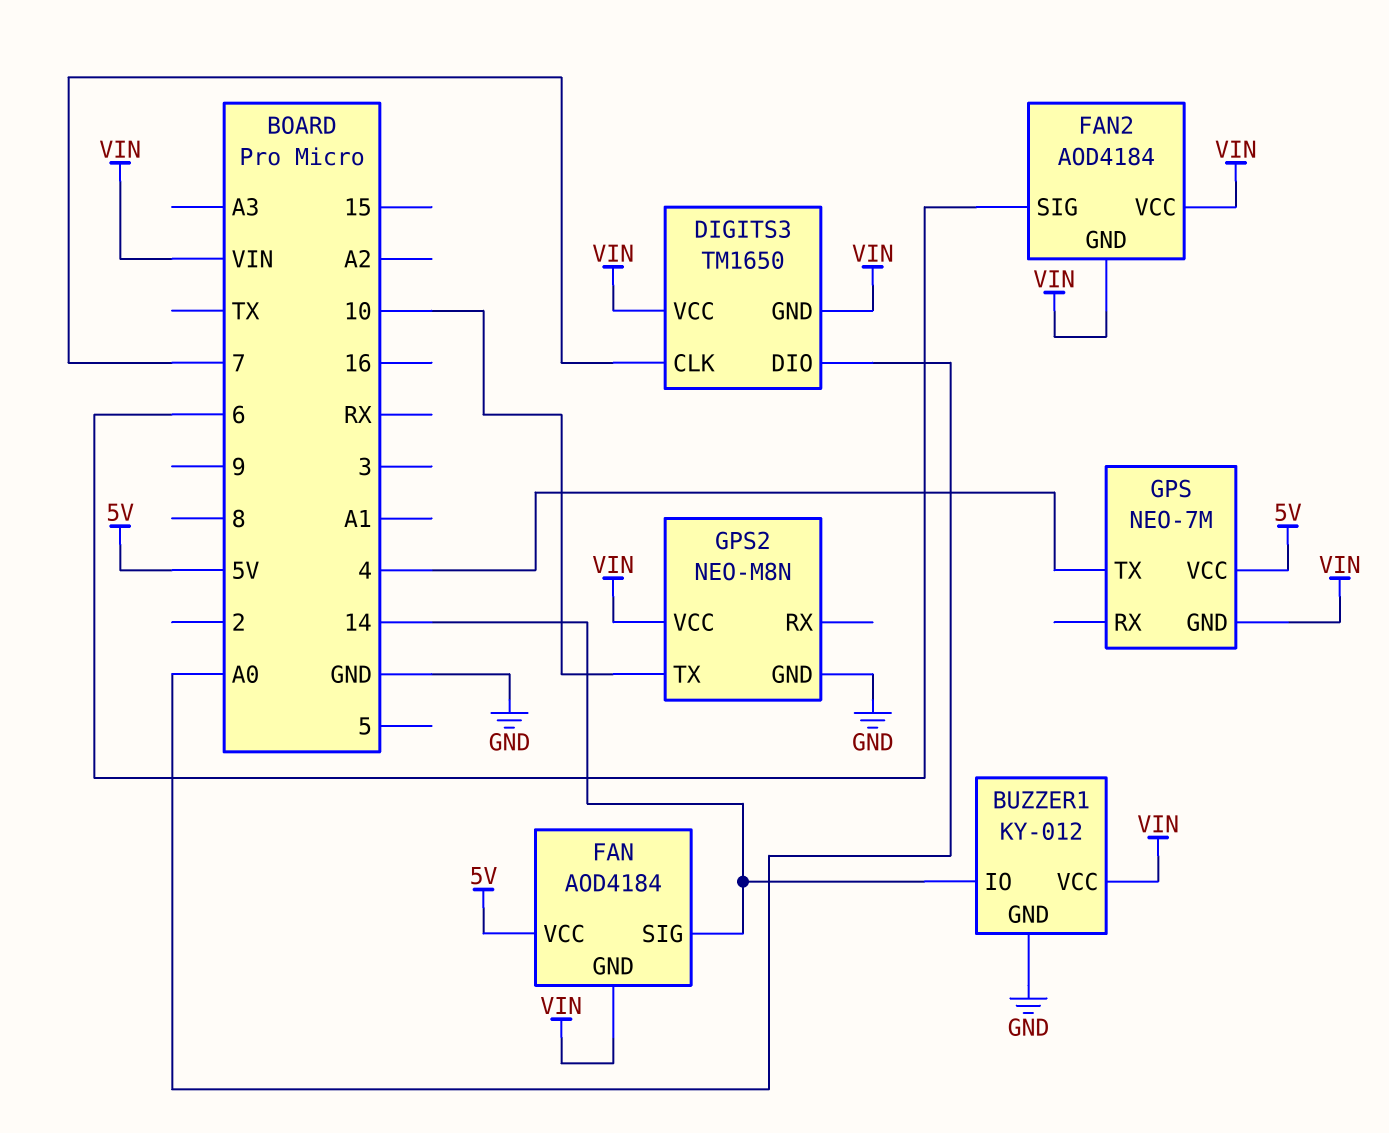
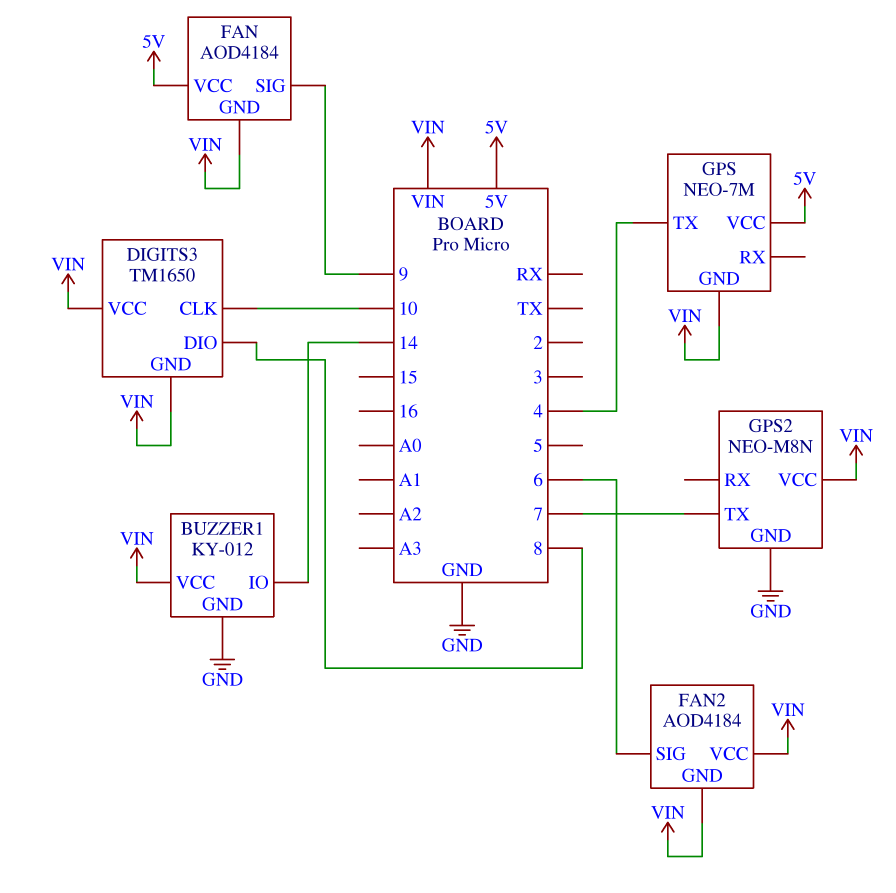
DIGITS3 pin CLK: 7 -> 10
DIGITS3 pin DIO: A0 -> 8
FAN pin SIG: 14 -> 9
GPS2 pin TX: 10 -> 7

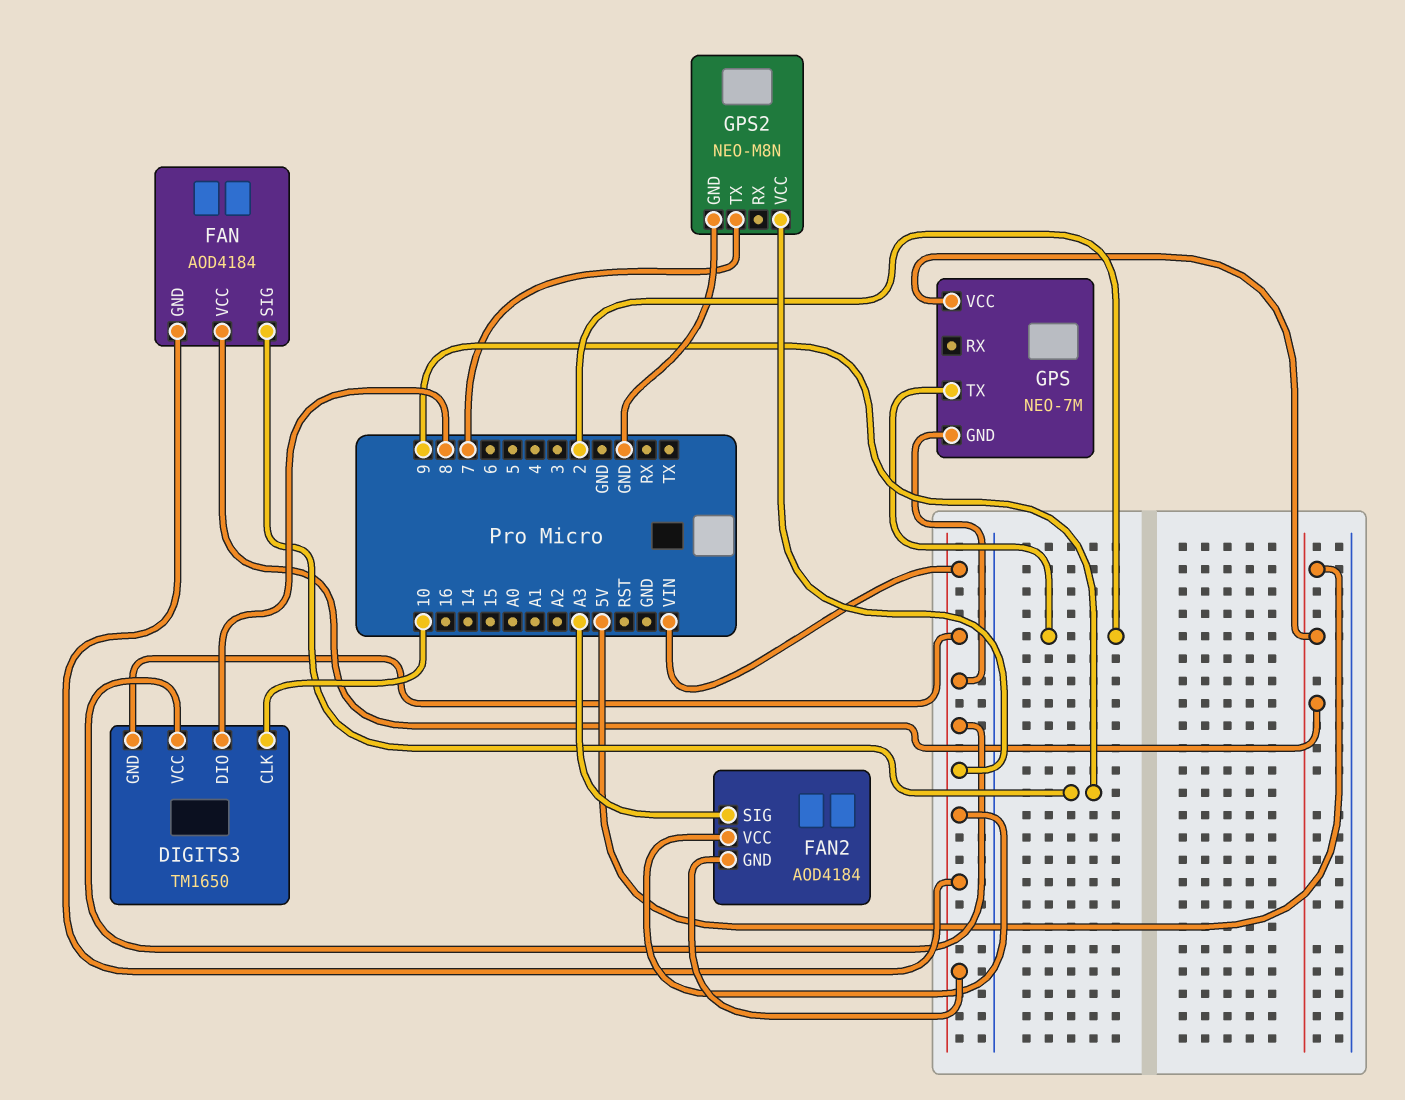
BUZZER1: KY-012 -> none
BUZZER1 pin GND: GND -> none
BUZZER1 pin IO: 14 -> none
BUZZER1 pin VCC: VIN -> none
FAN2 pin SIG: 6 -> A3
GPS pin TX: 4 -> 2

